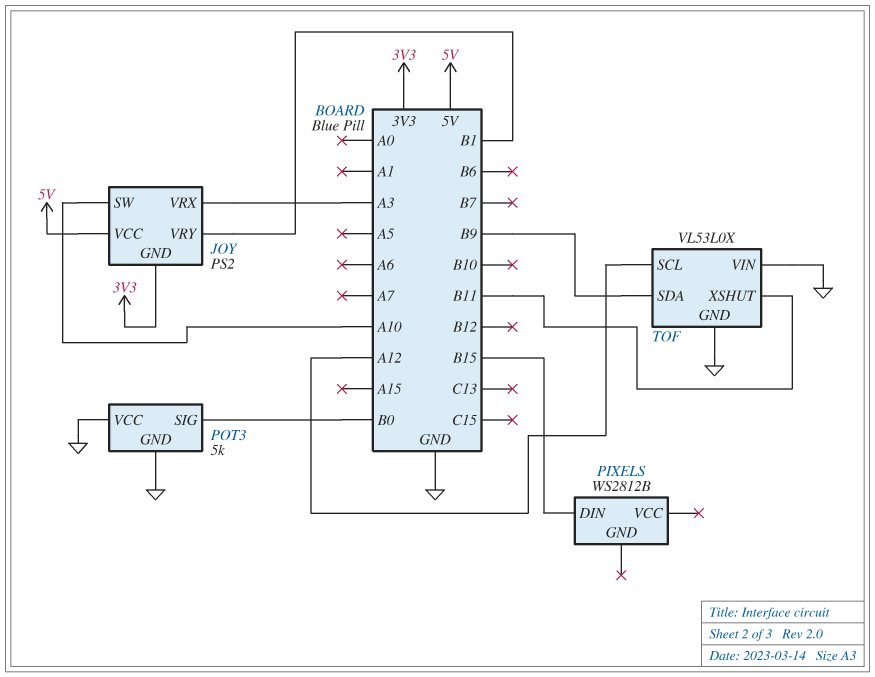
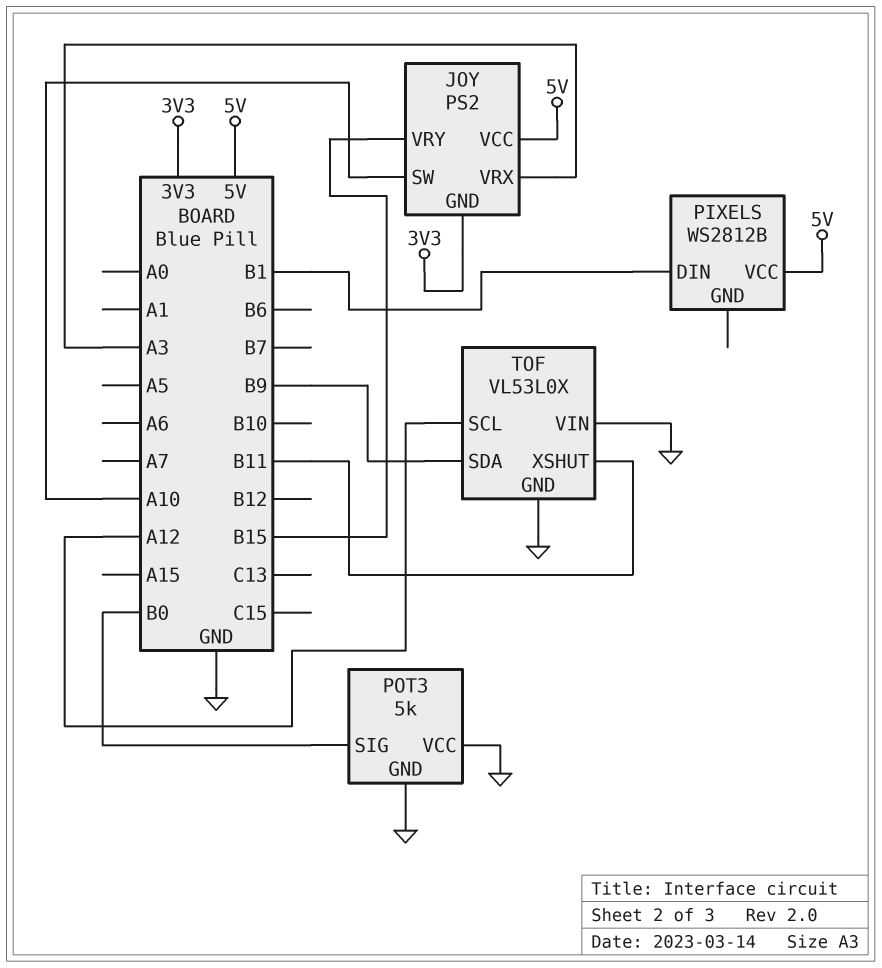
JOY pin VRY: B1 -> B15
PIXELS pin DIN: B15 -> B1
PIXELS pin VCC: none -> 5V

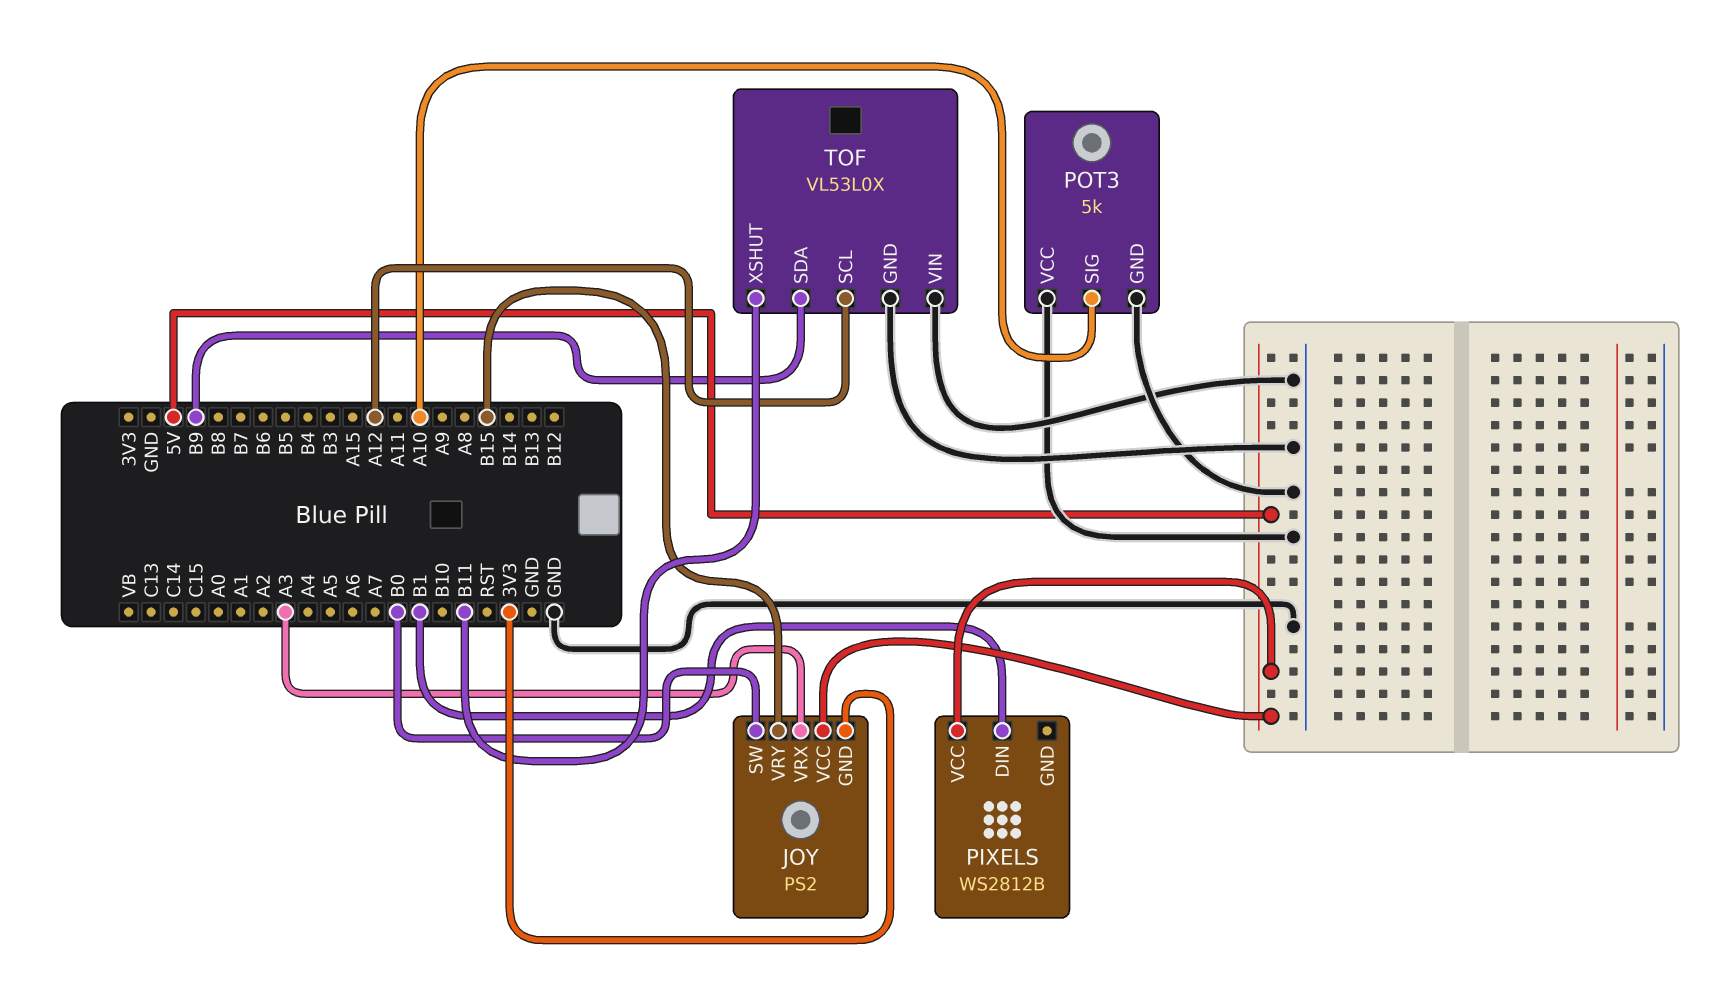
JOY pin SW: A10 -> B0
POT3 pin SIG: B0 -> A10

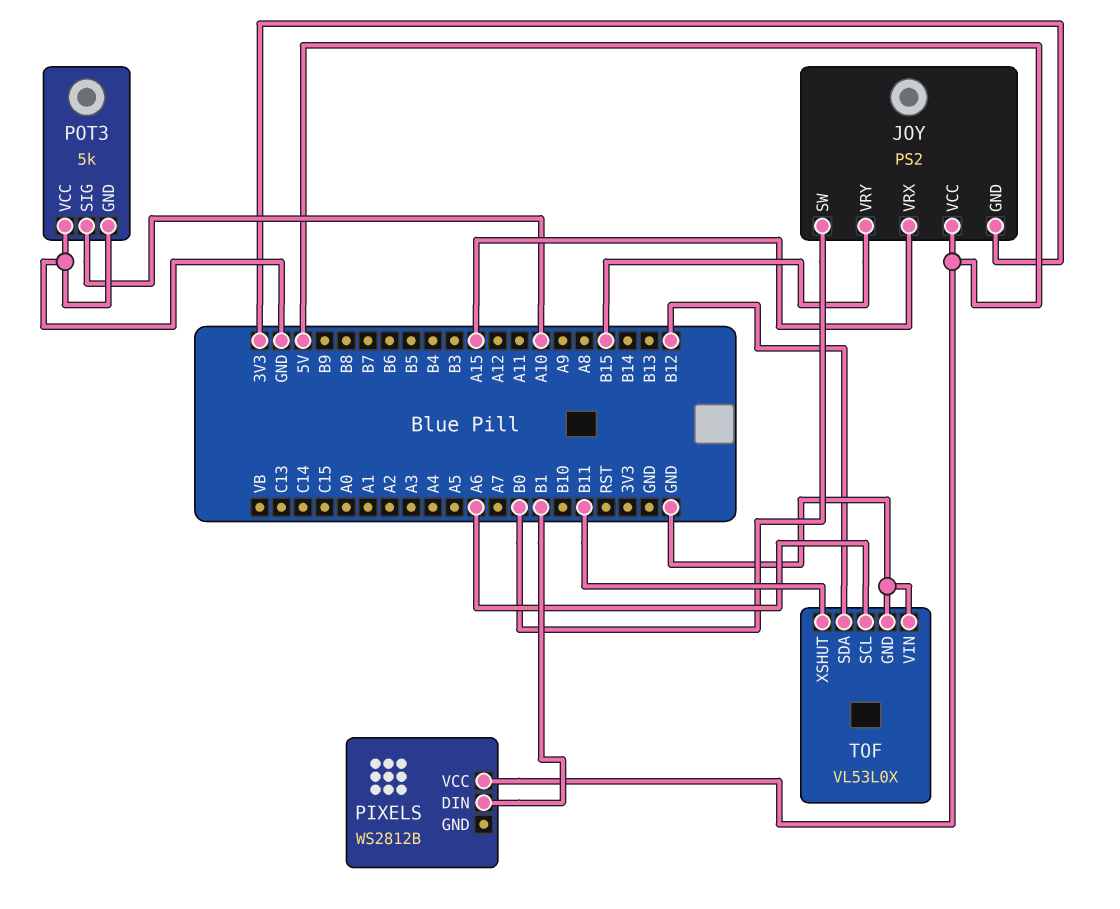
JOY pin VRX: A3 -> A15
TOF pin SCL: A12 -> A6
TOF pin SDA: B9 -> B12

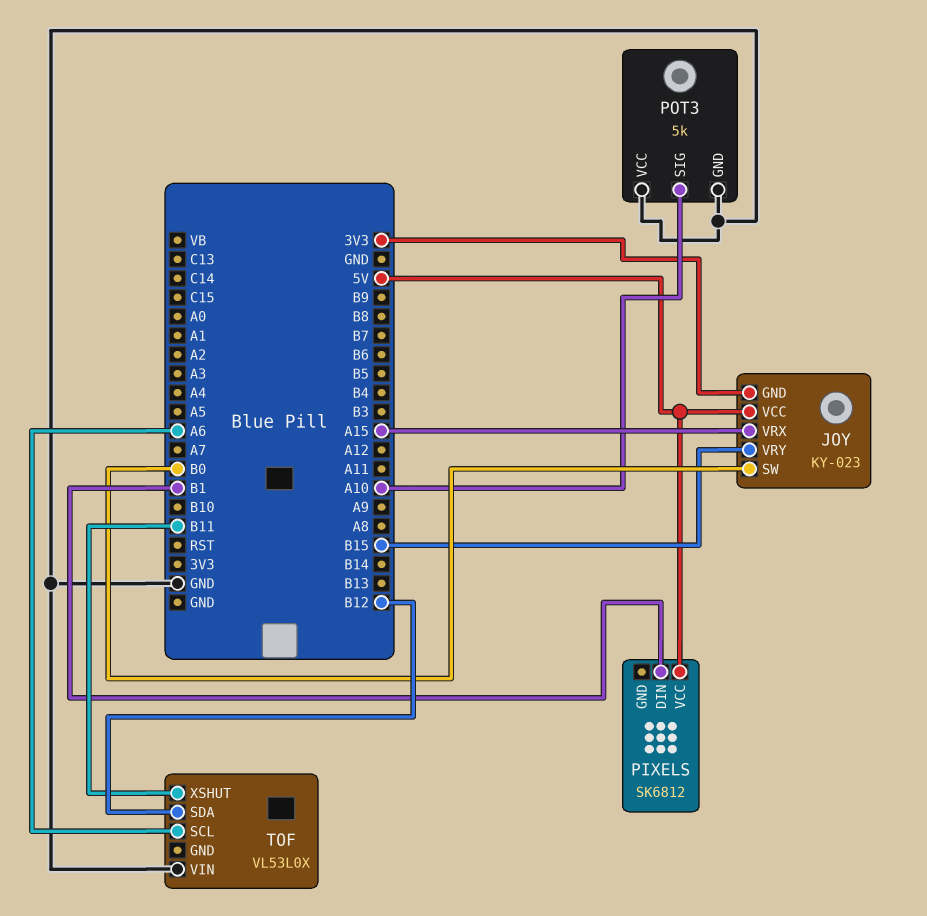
JOY: PS2 -> KY-023
PIXELS: WS2812B -> SK6812
TOF pin GND: GND -> none

